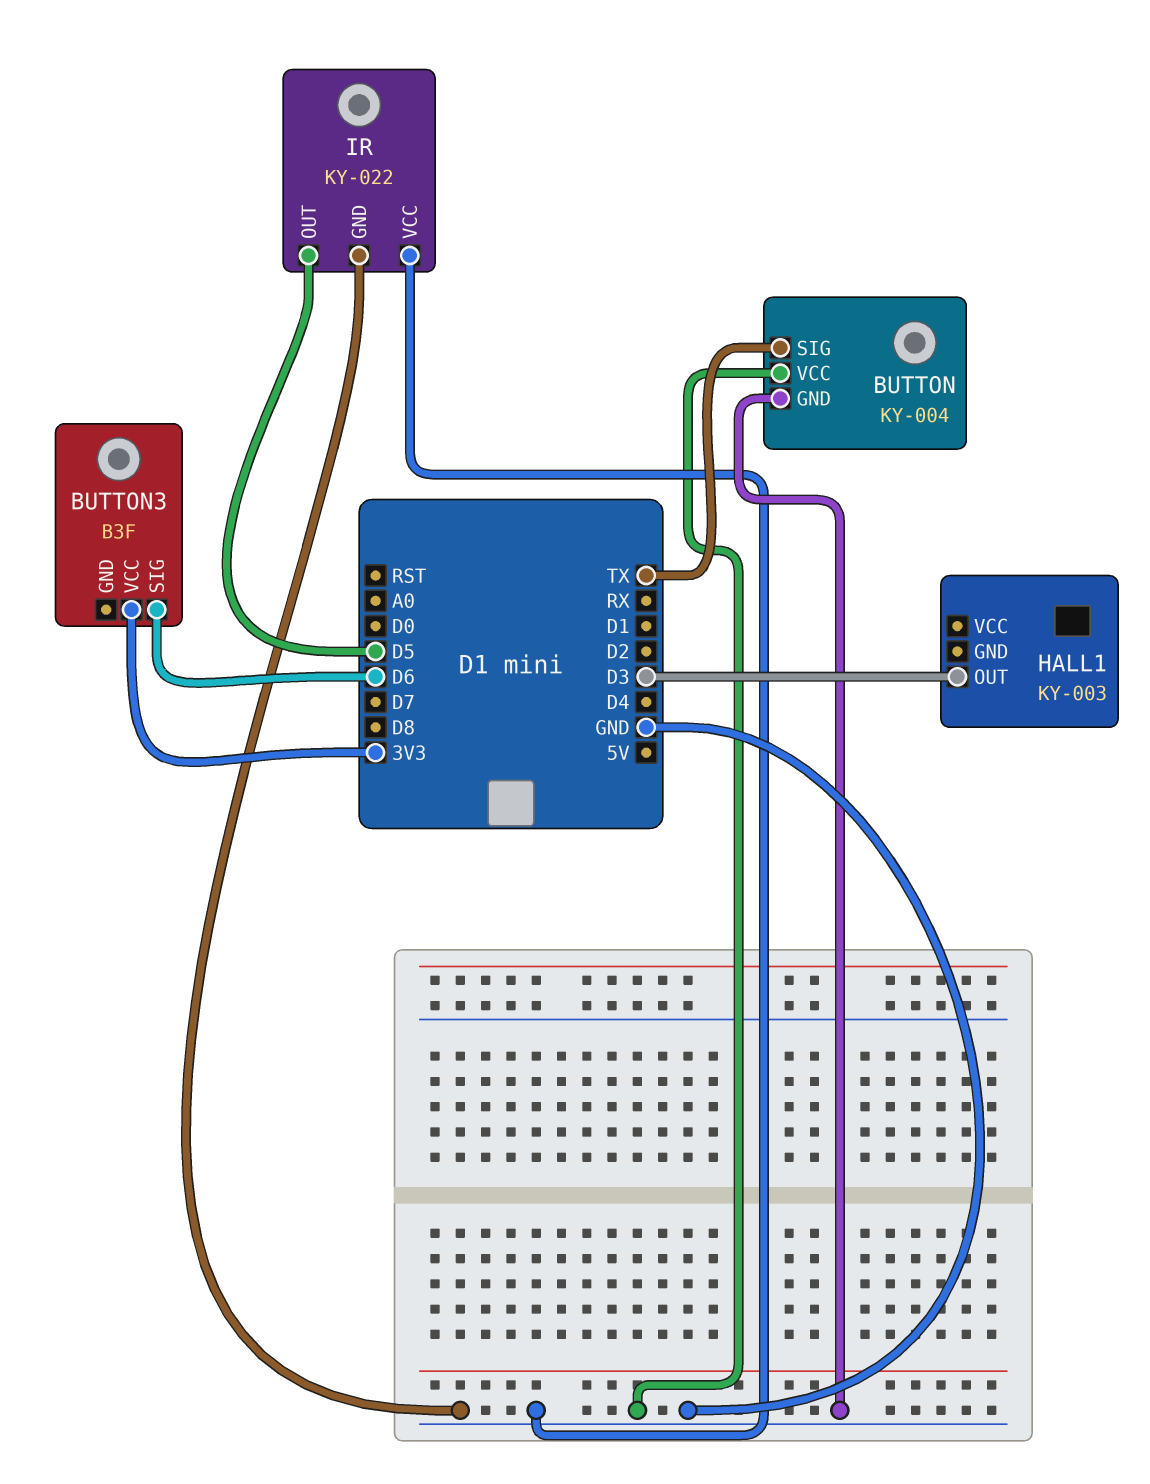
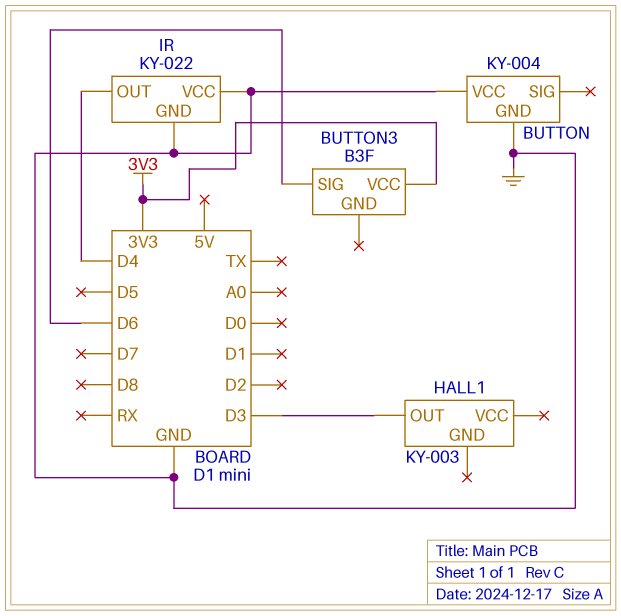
BUTTON pin SIG: TX -> none
IR pin OUT: D5 -> D4

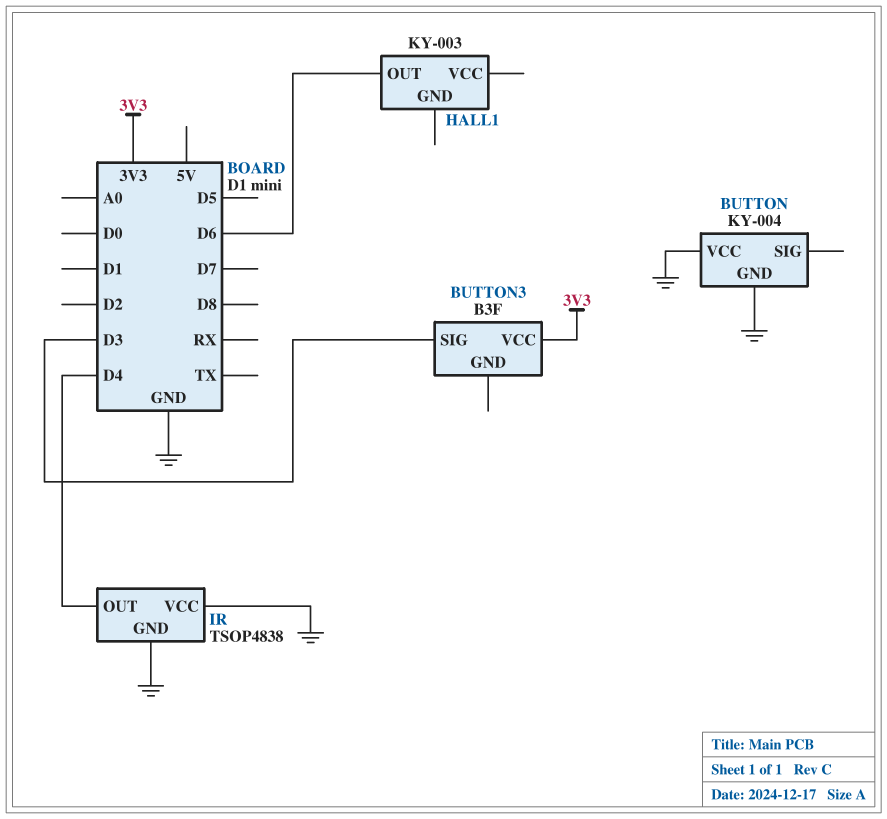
BUTTON3 pin SIG: D6 -> D3
HALL1 pin OUT: D3 -> D6
IR: KY-022 -> TSOP4838

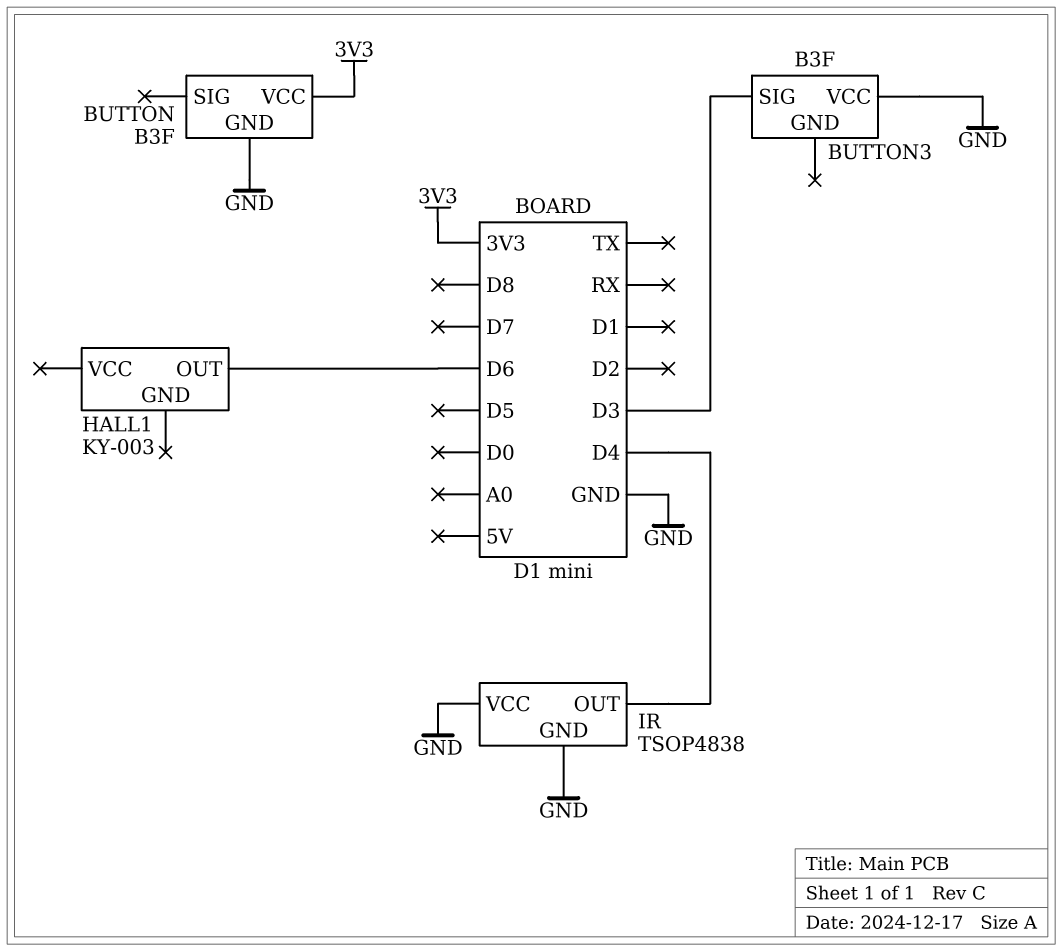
BUTTON: KY-004 -> B3F
BUTTON pin VCC: GND -> 3V3
BUTTON3 pin VCC: 3V3 -> GND

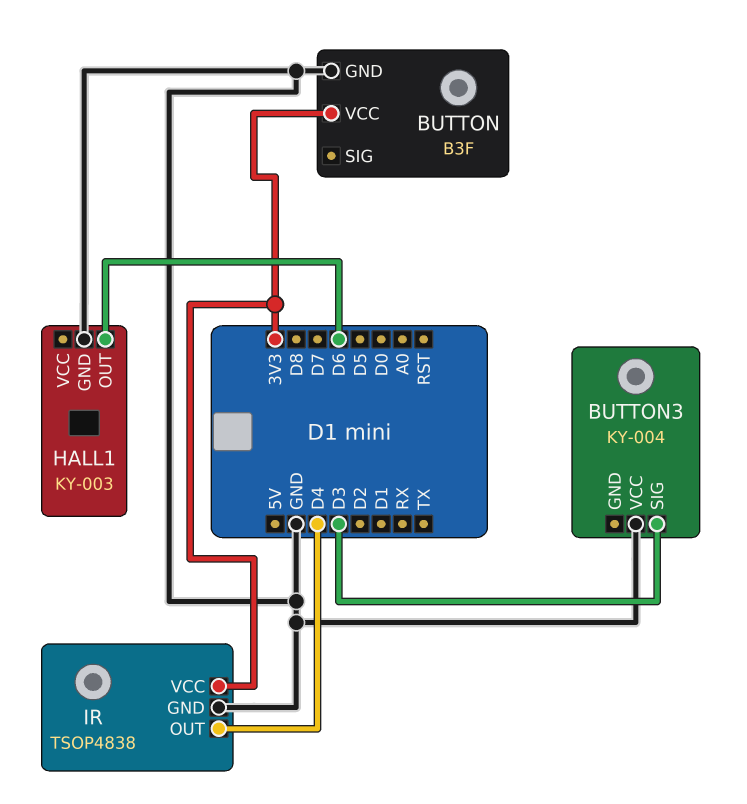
BUTTON3: B3F -> KY-004
HALL1 pin GND: none -> GND
IR pin VCC: GND -> 3V3

